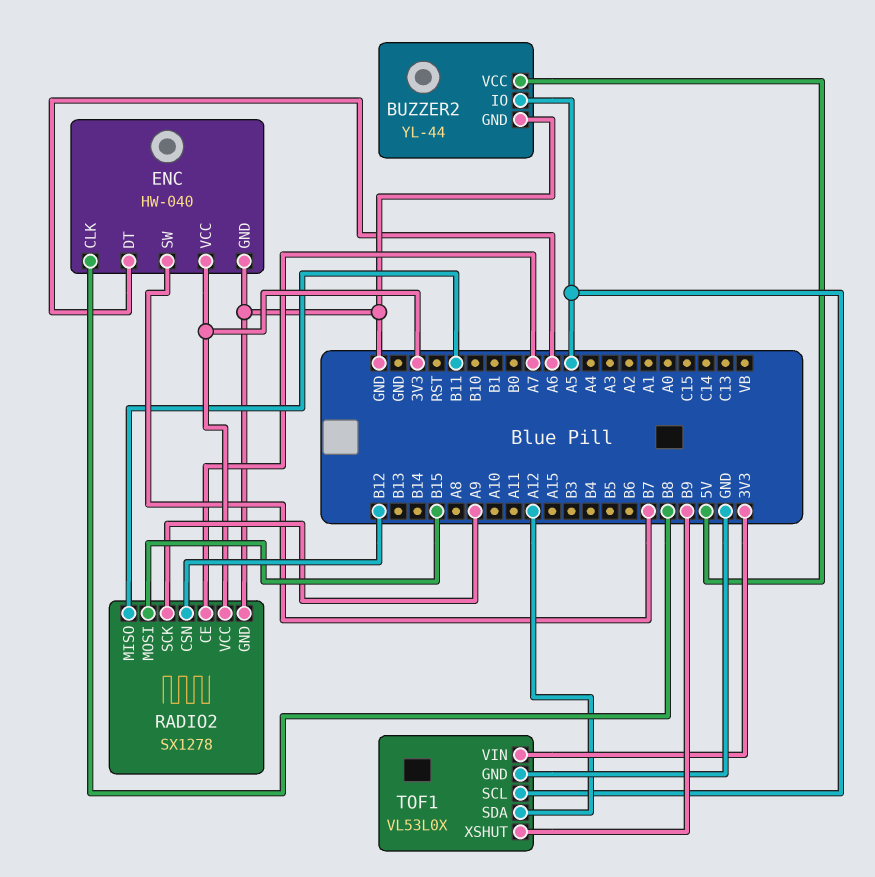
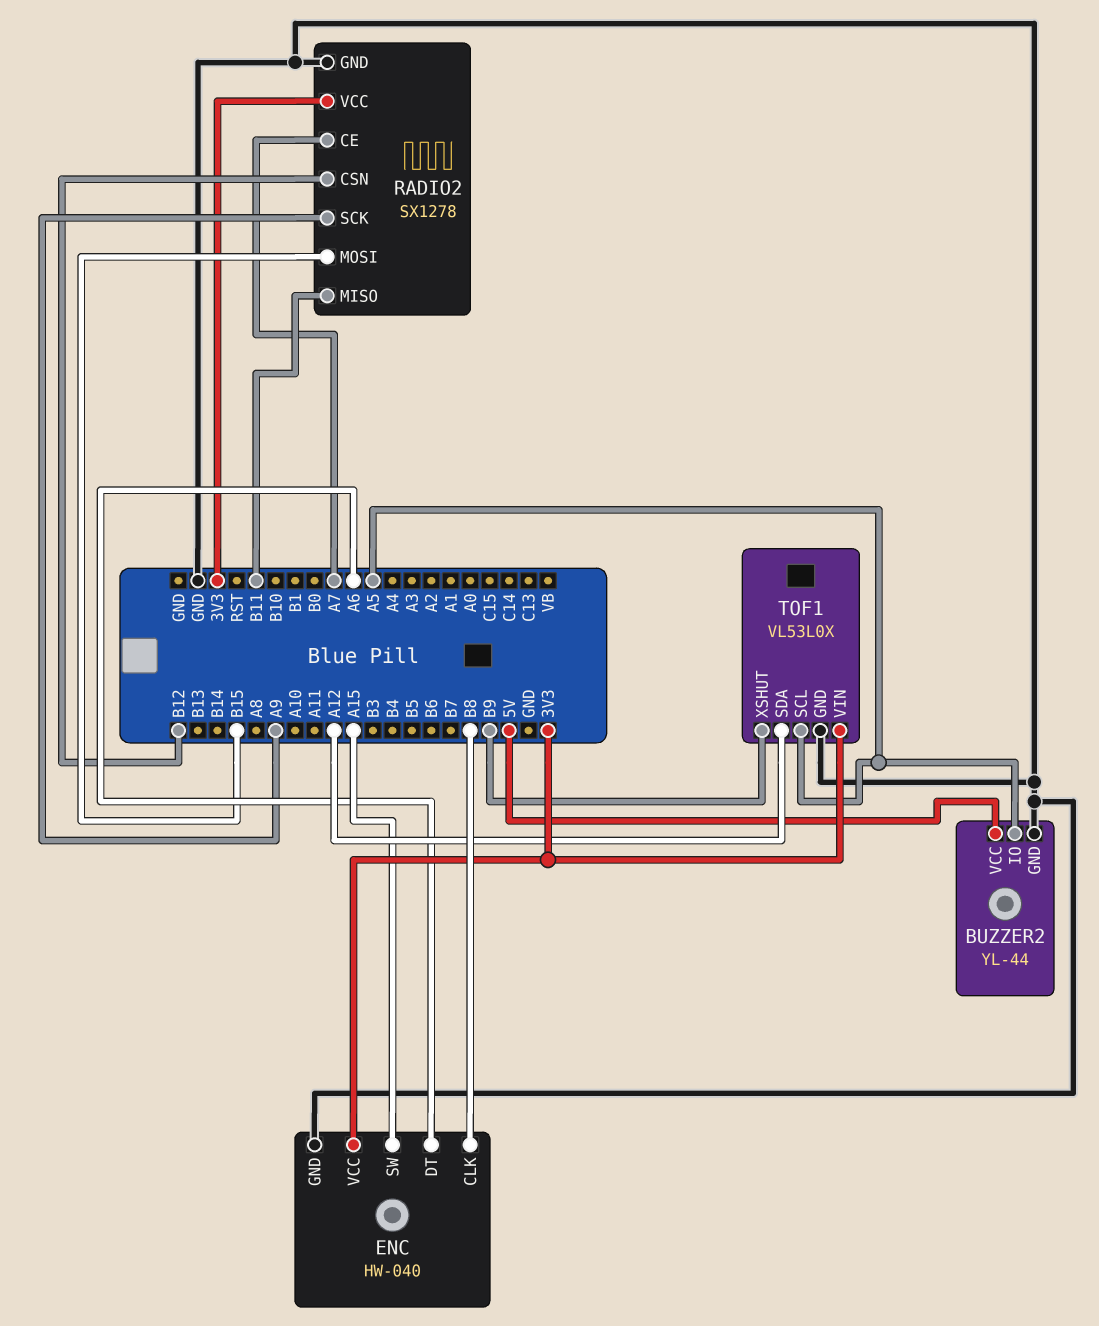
ENC pin SW: B7 -> A15

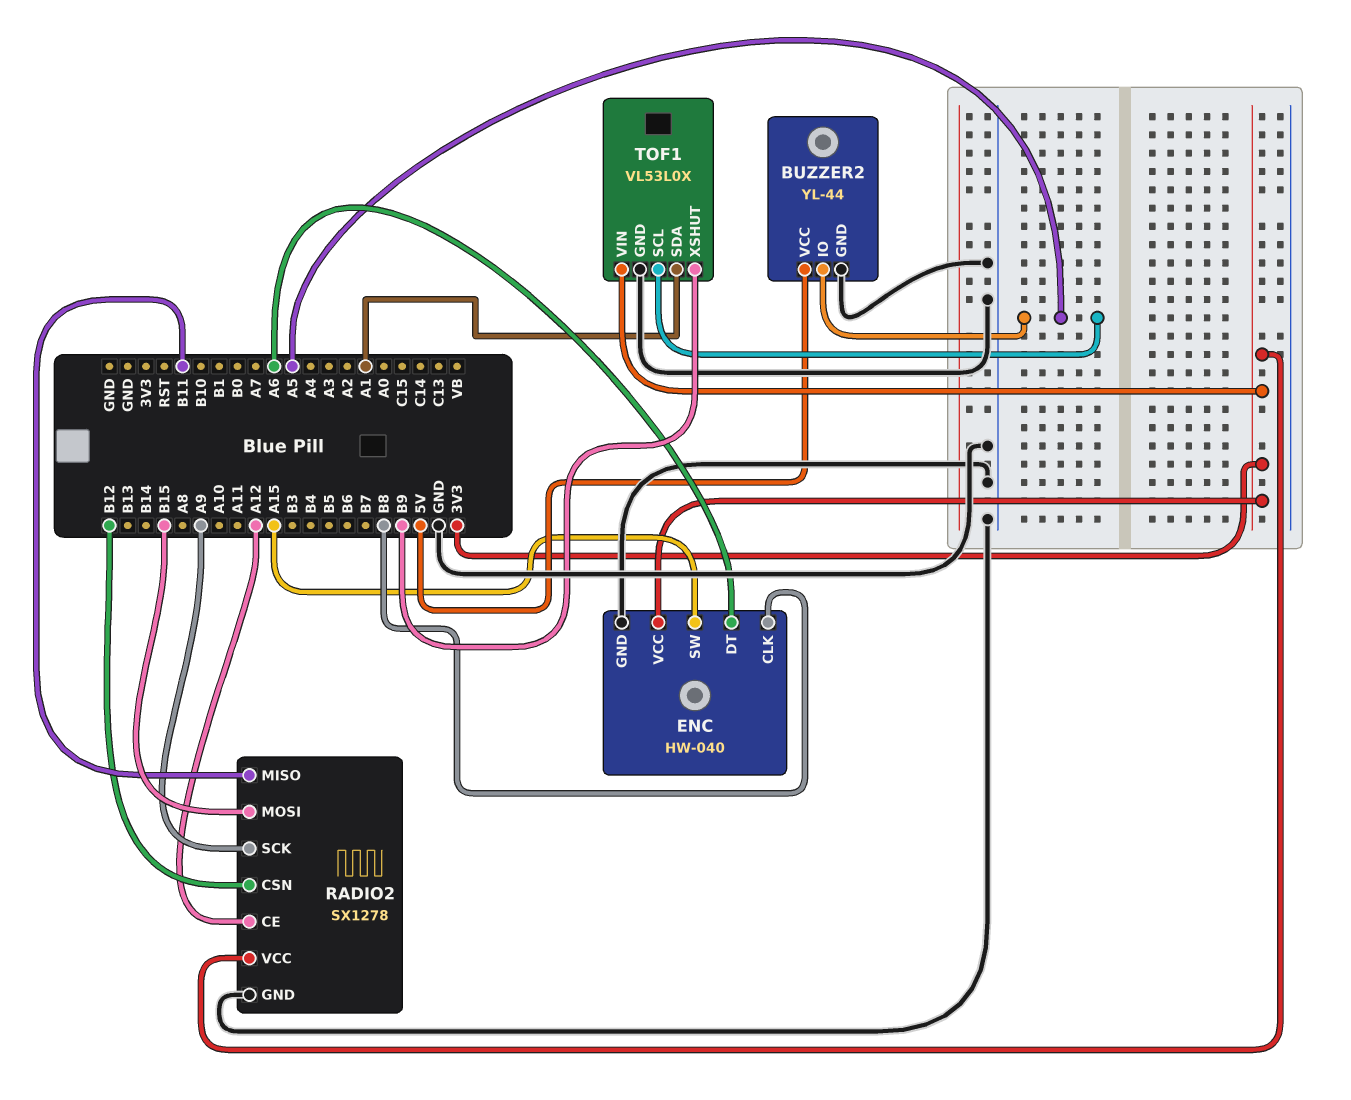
RADIO2 pin CE: A7 -> A12
TOF1 pin SDA: A12 -> A1

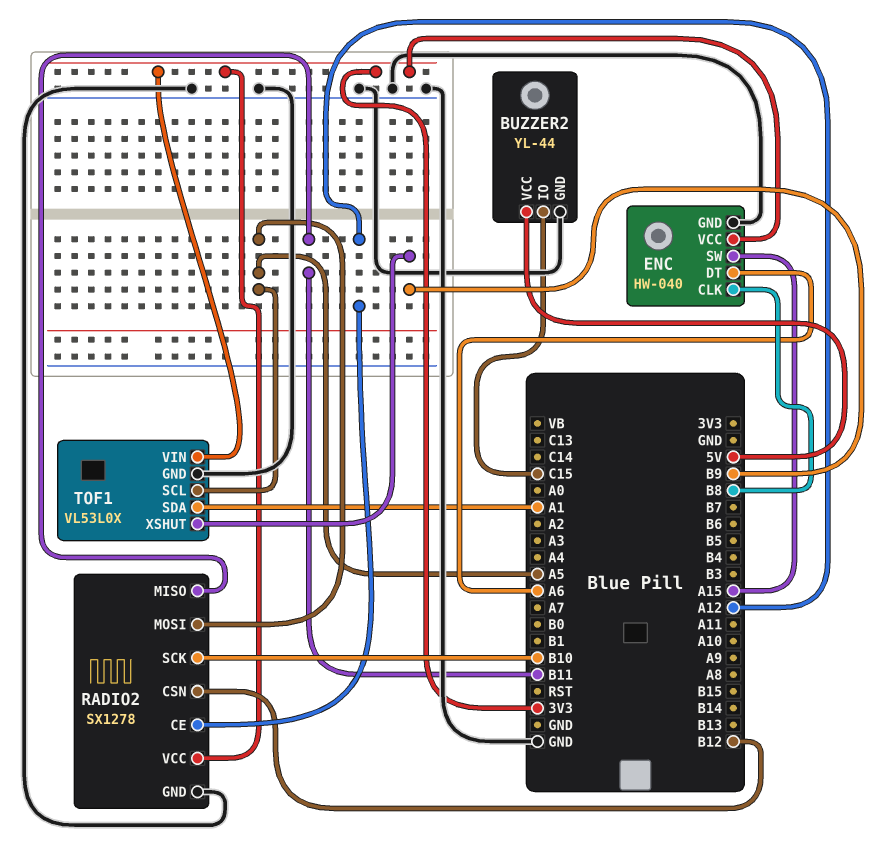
BUZZER2 pin IO: A5 -> C15
RADIO2 pin MOSI: B15 -> A5
RADIO2 pin SCK: A9 -> B10

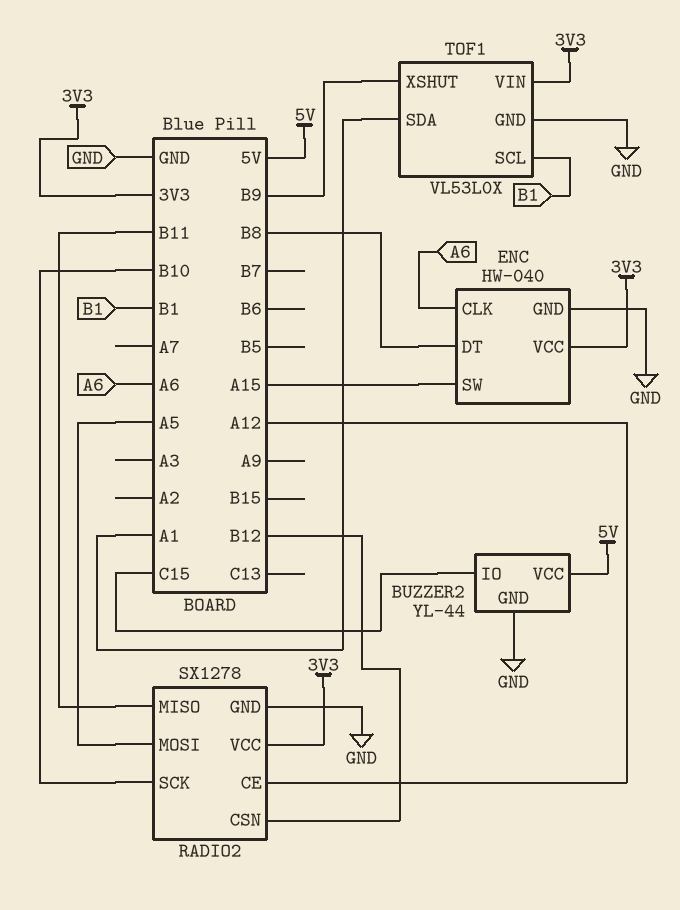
ENC pin CLK: B8 -> A6
ENC pin DT: A6 -> B8
TOF1 pin SCL: A5 -> B1

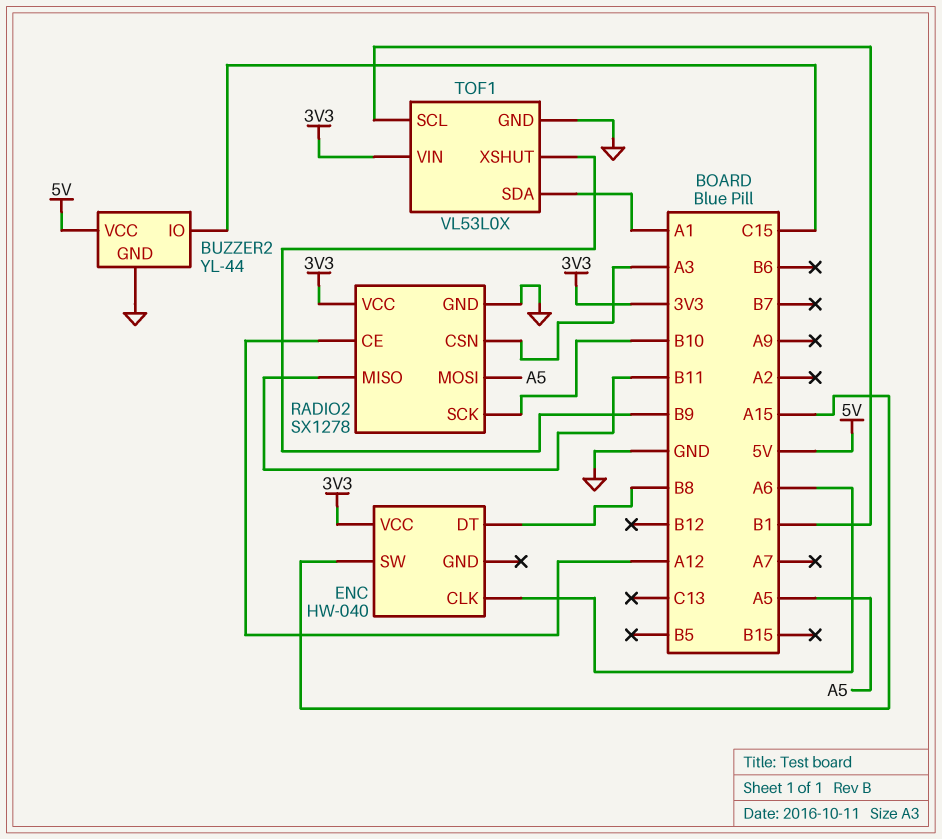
ENC pin GND: GND -> none
RADIO2 pin CSN: B12 -> A3

